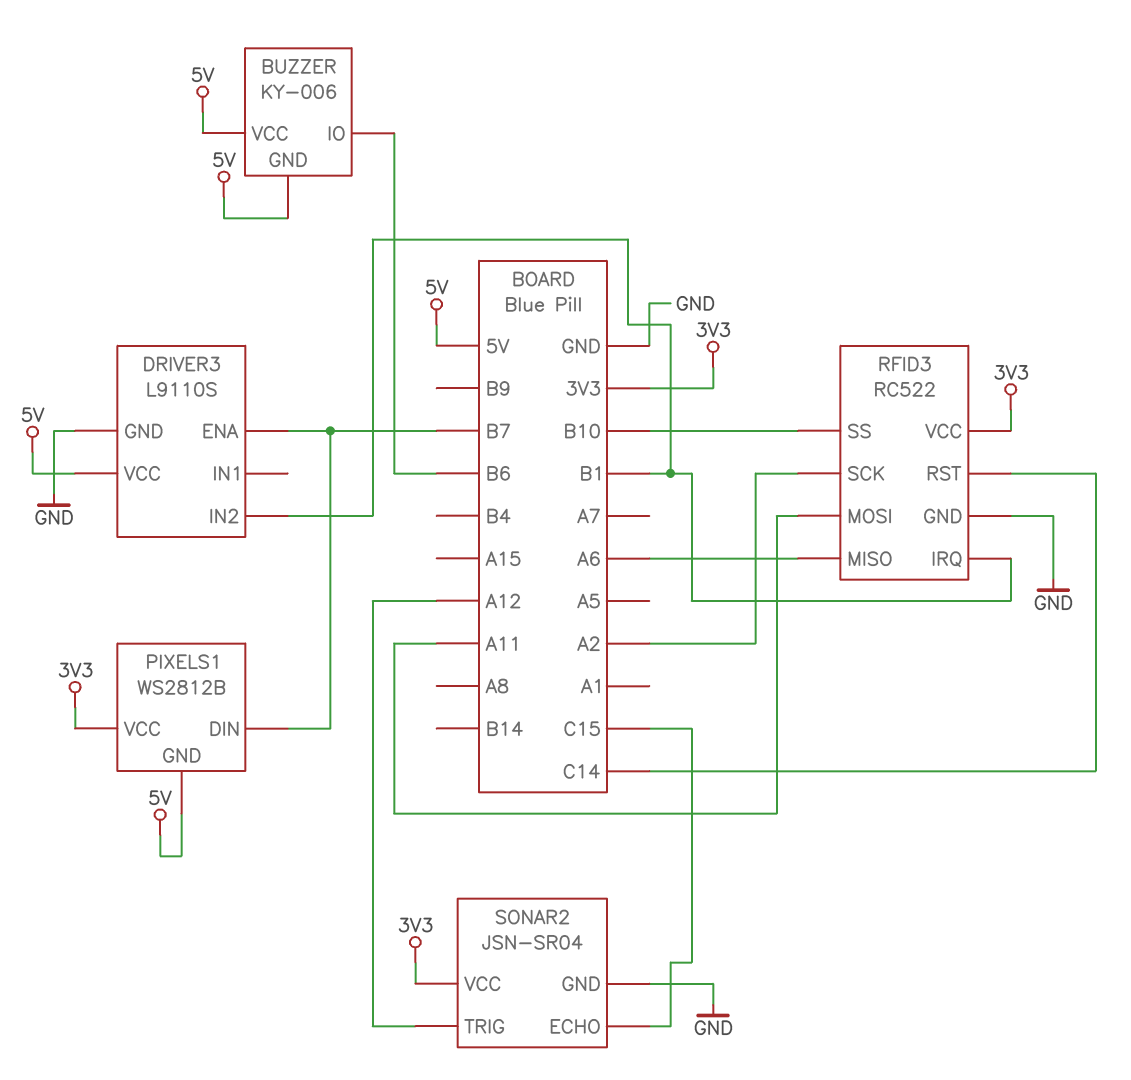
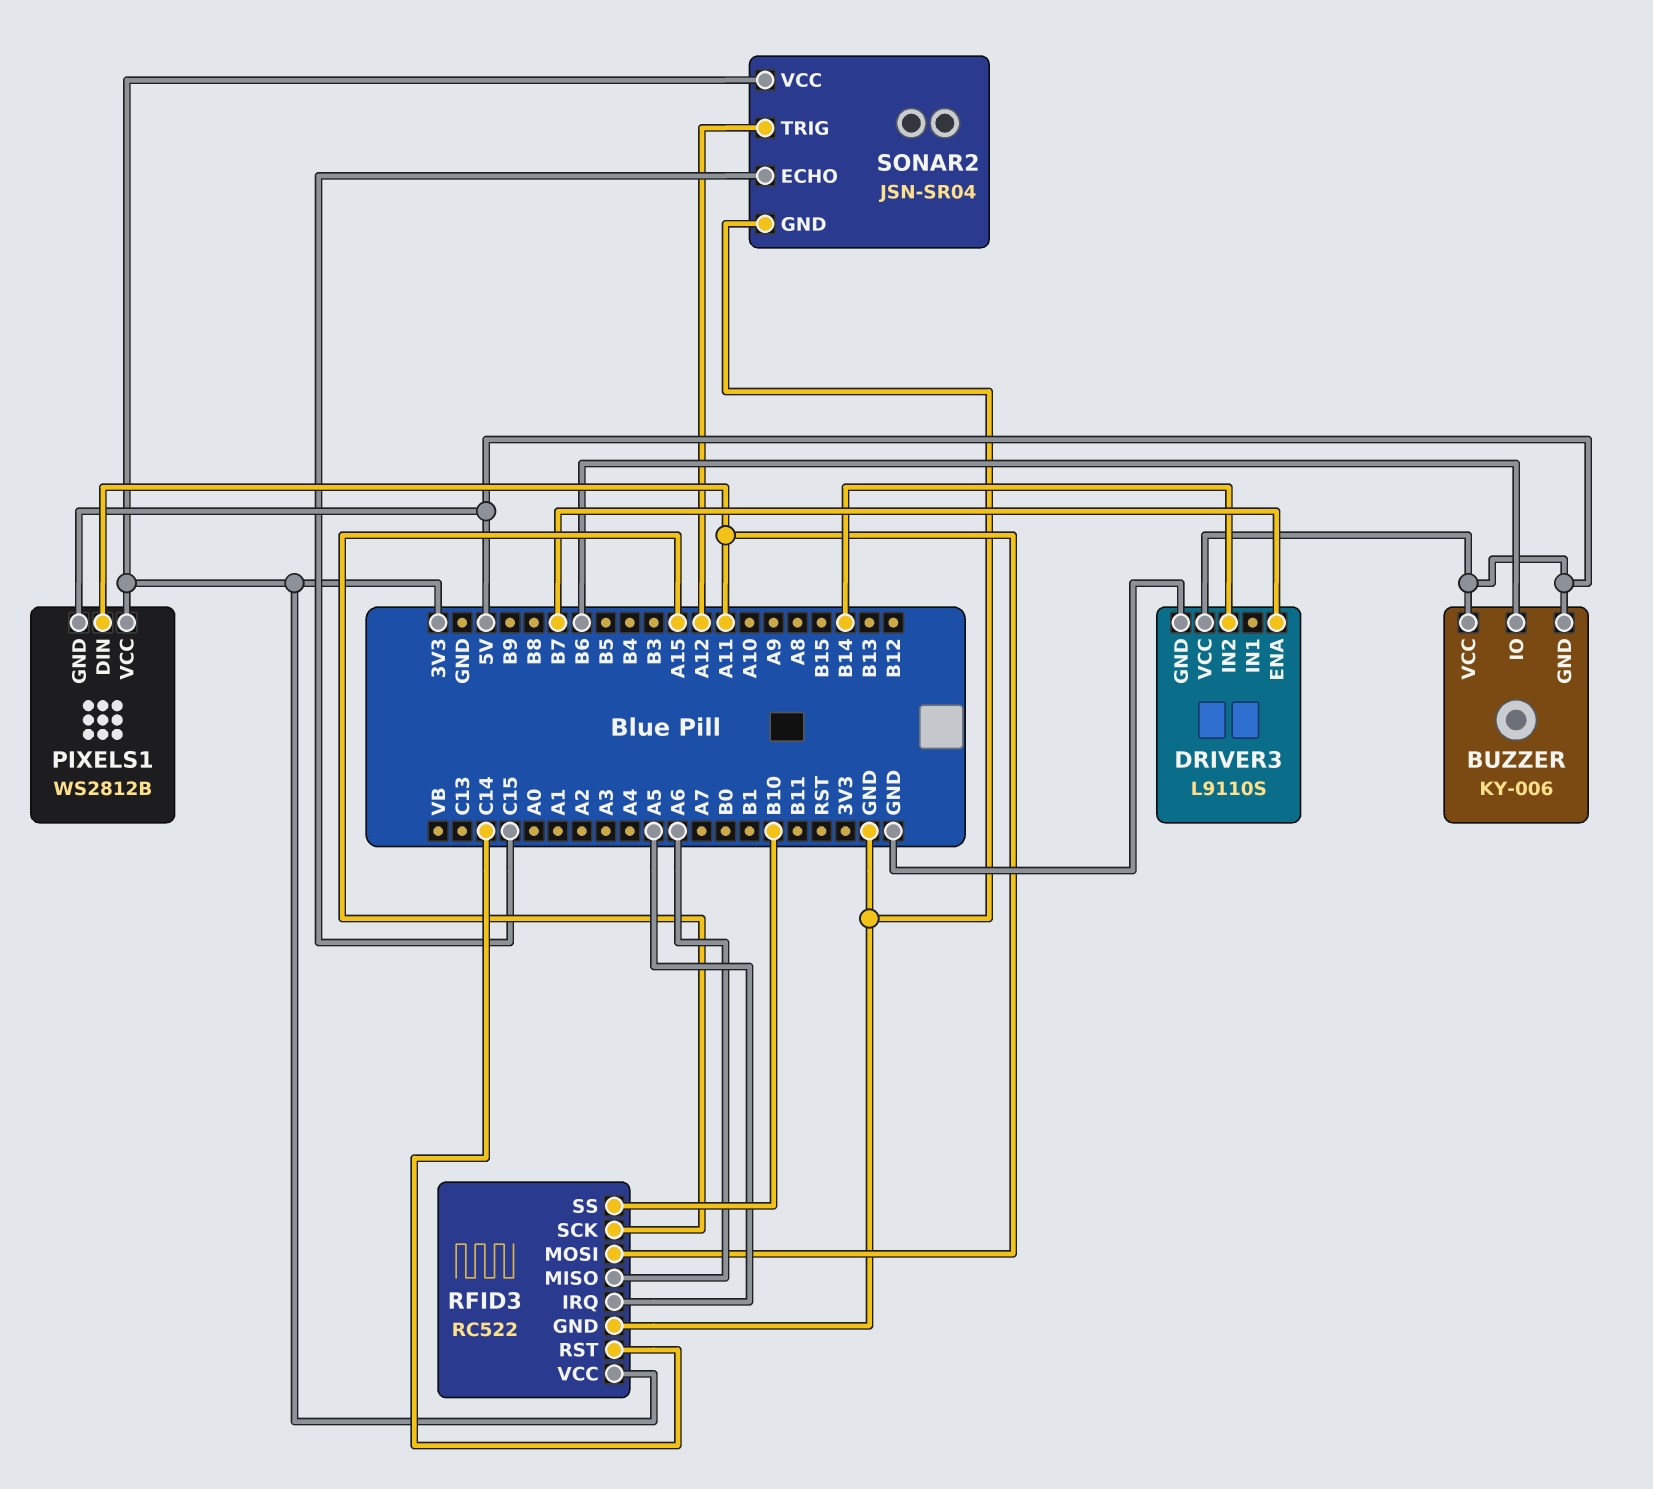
DRIVER3 pin IN2: B1 -> B14
PIXELS1 pin DIN: B7 -> A11
RFID3 pin IRQ: B1 -> A5
RFID3 pin SCK: A2 -> A15

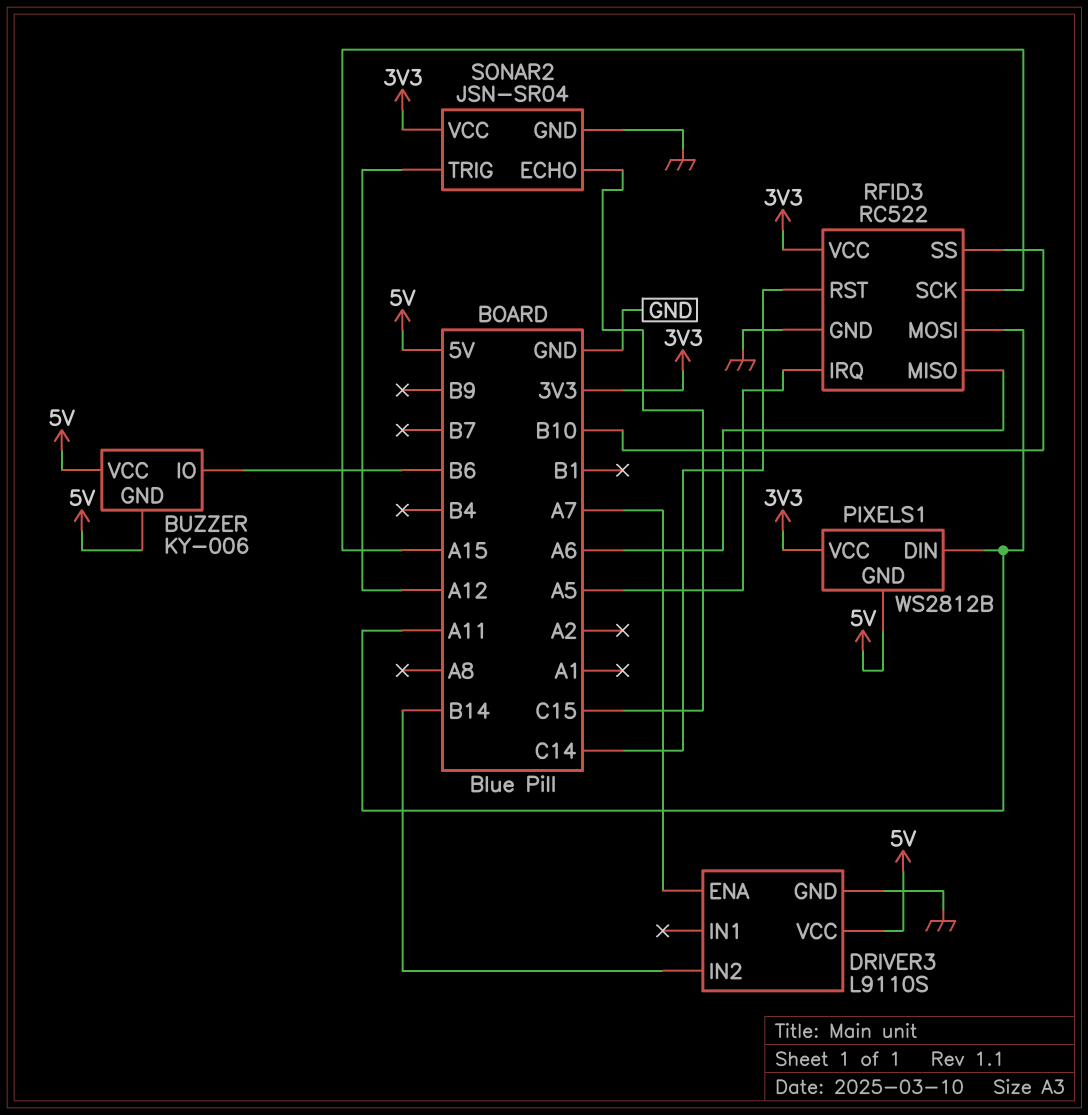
DRIVER3 pin ENA: B7 -> A7

